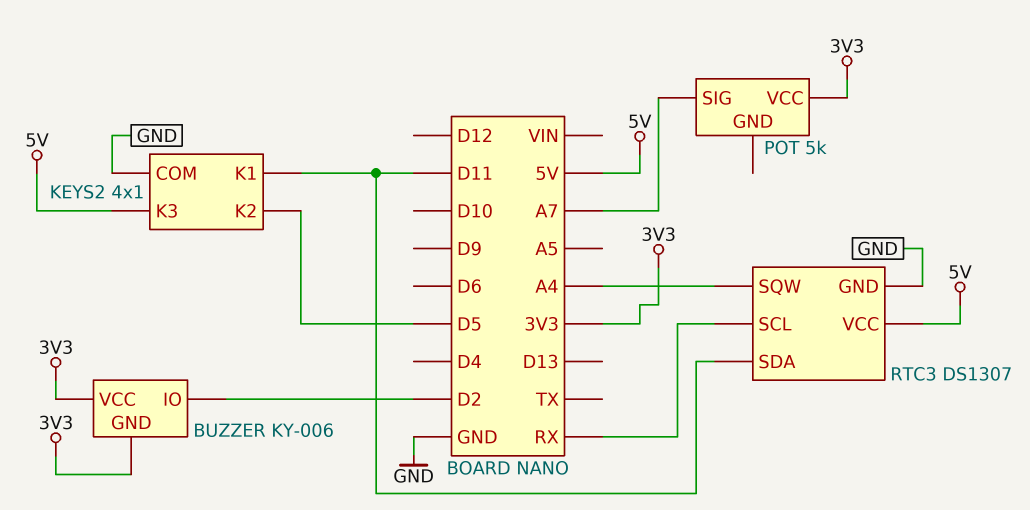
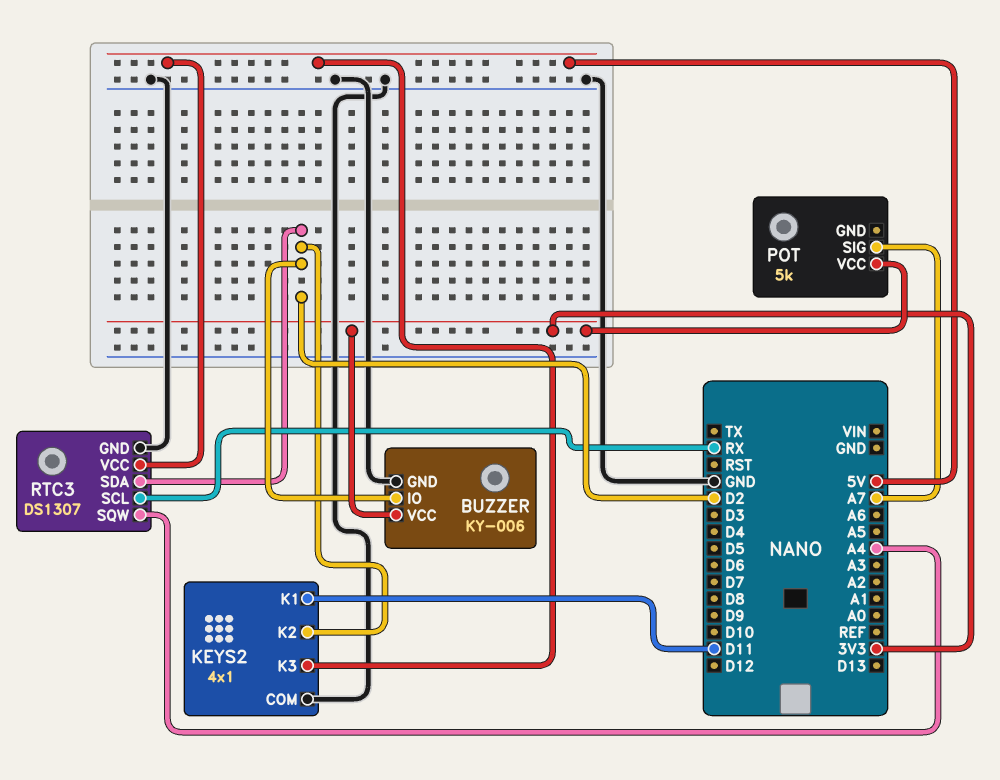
BUZZER pin GND: 3V3 -> GND
KEYS2 pin K2: D5 -> D2
RTC3 pin SDA: D11 -> D2

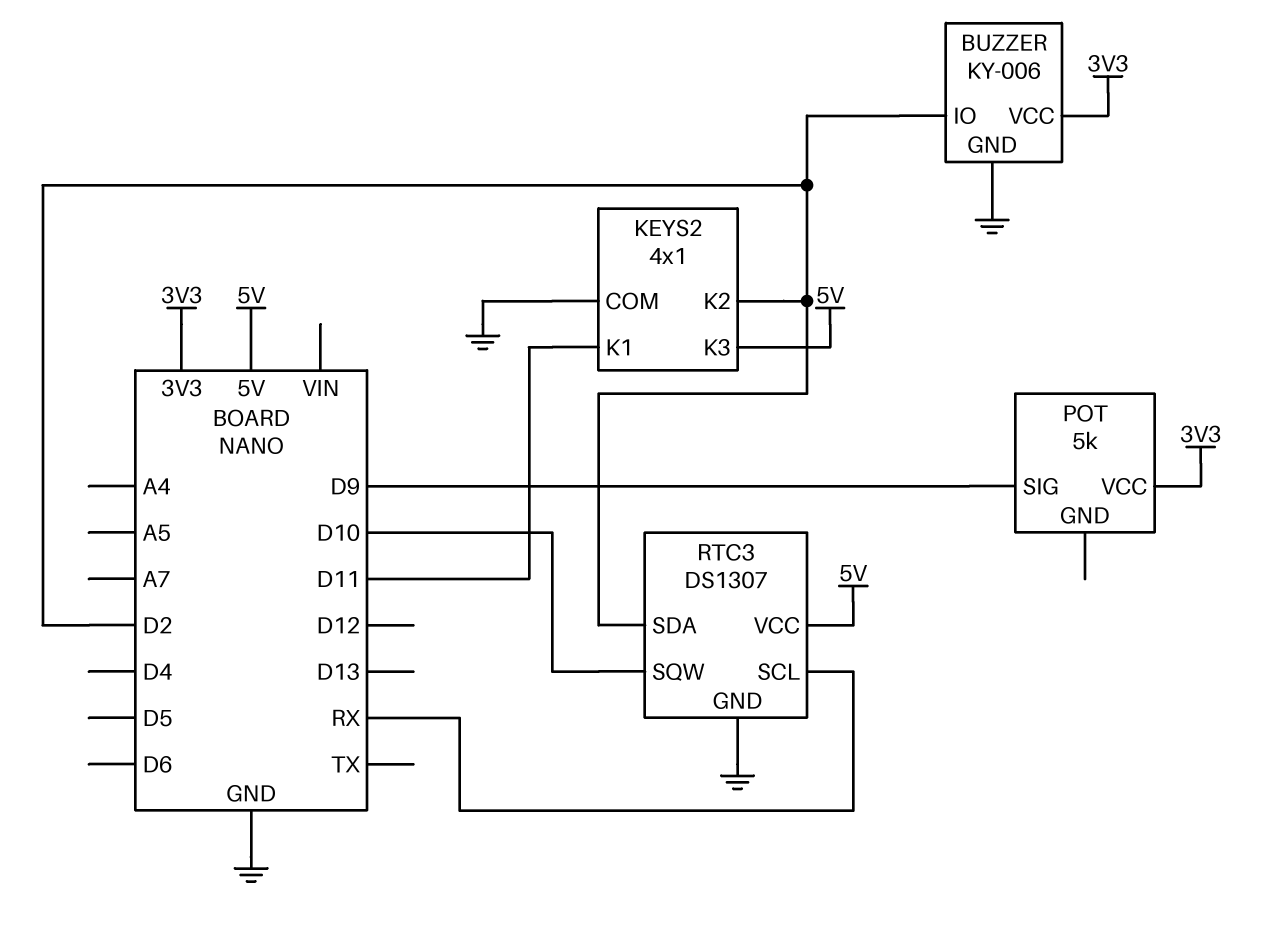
POT pin SIG: A7 -> D9
RTC3 pin SQW: A4 -> D10

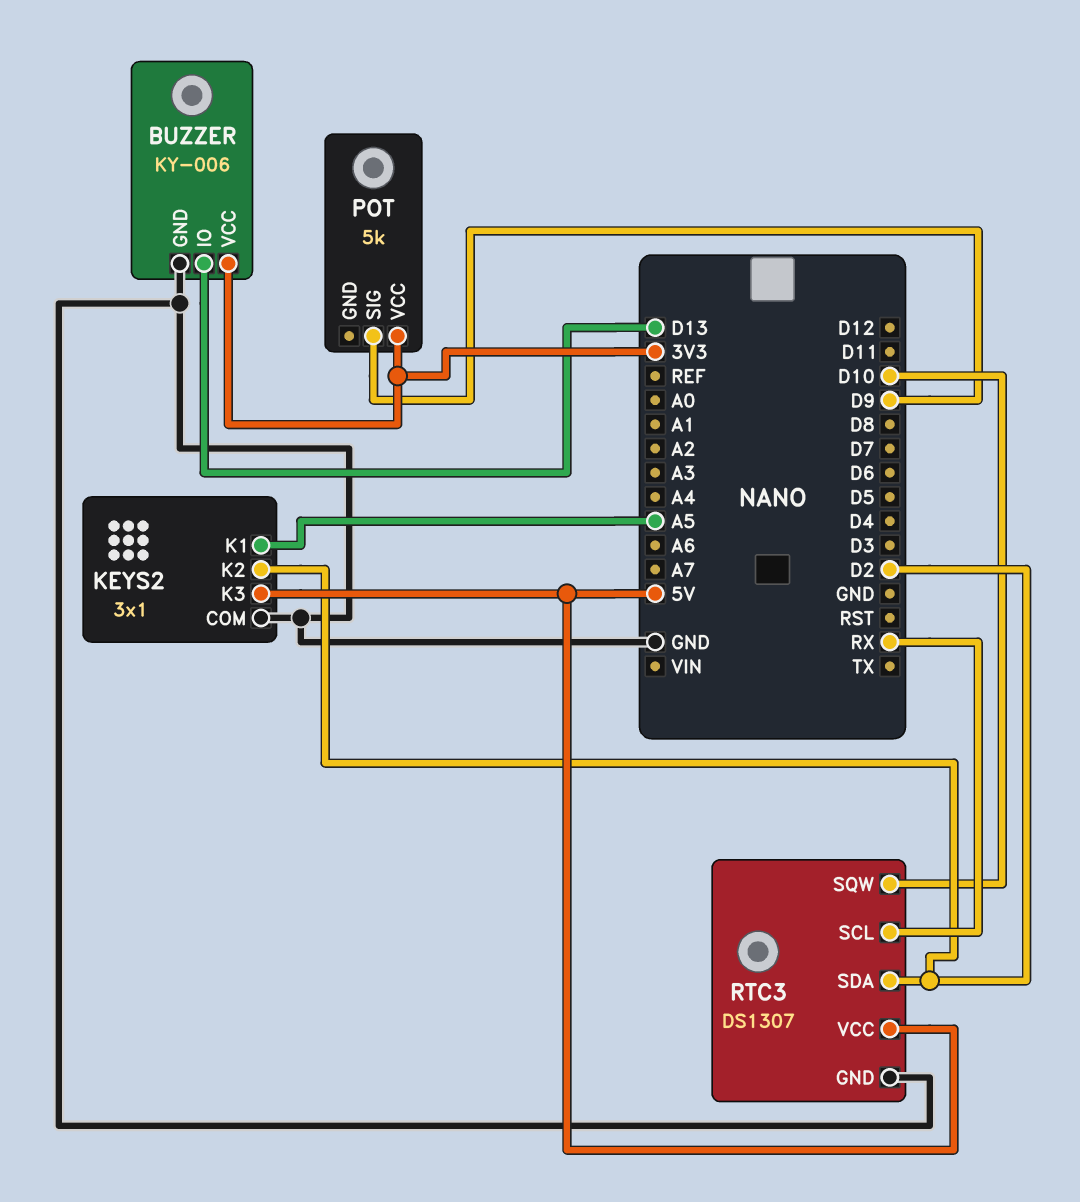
BUZZER pin IO: D2 -> D13
KEYS2: 4x1 -> 3x1
KEYS2 pin K1: D11 -> A5

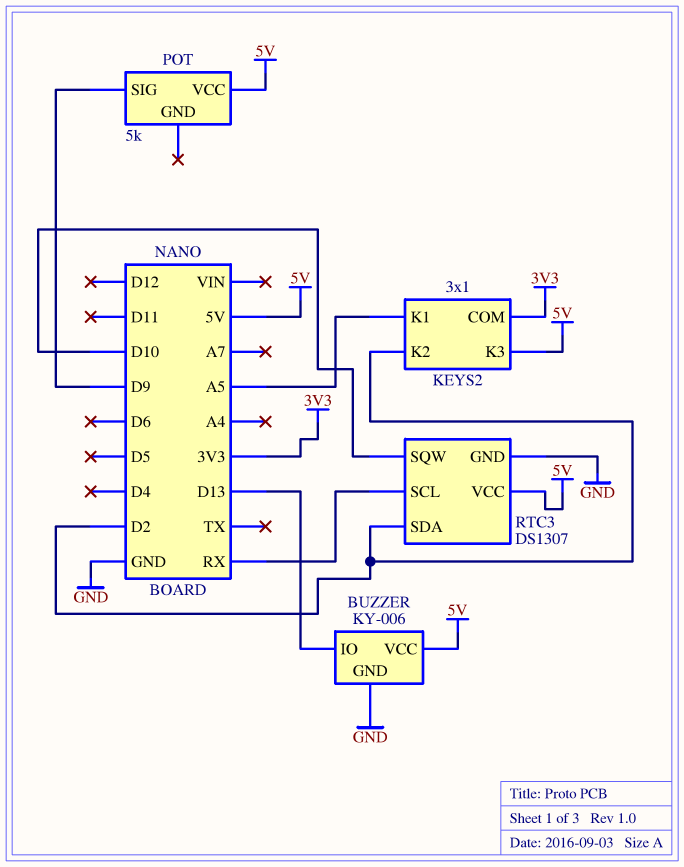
BUZZER pin VCC: 3V3 -> 5V
KEYS2 pin COM: GND -> 3V3
POT pin VCC: 3V3 -> 5V

